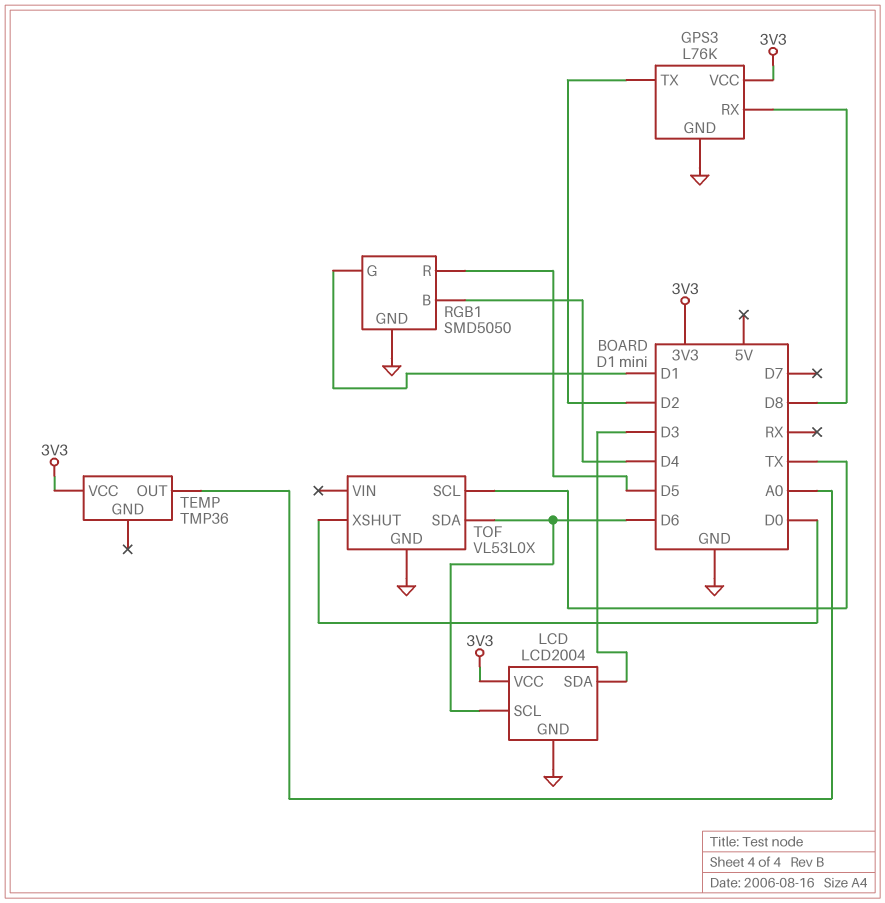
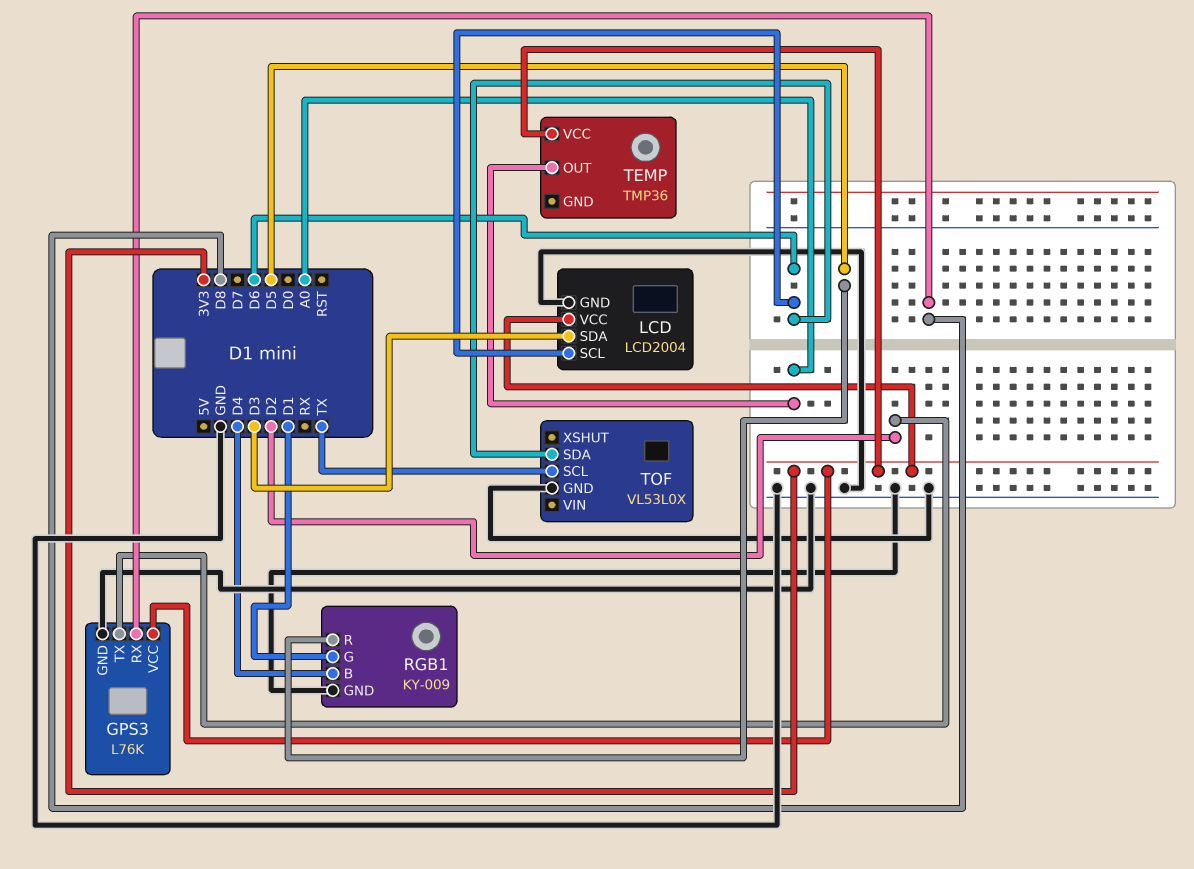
RGB1: SMD5050 -> KY-009
TOF pin XSHUT: D0 -> none

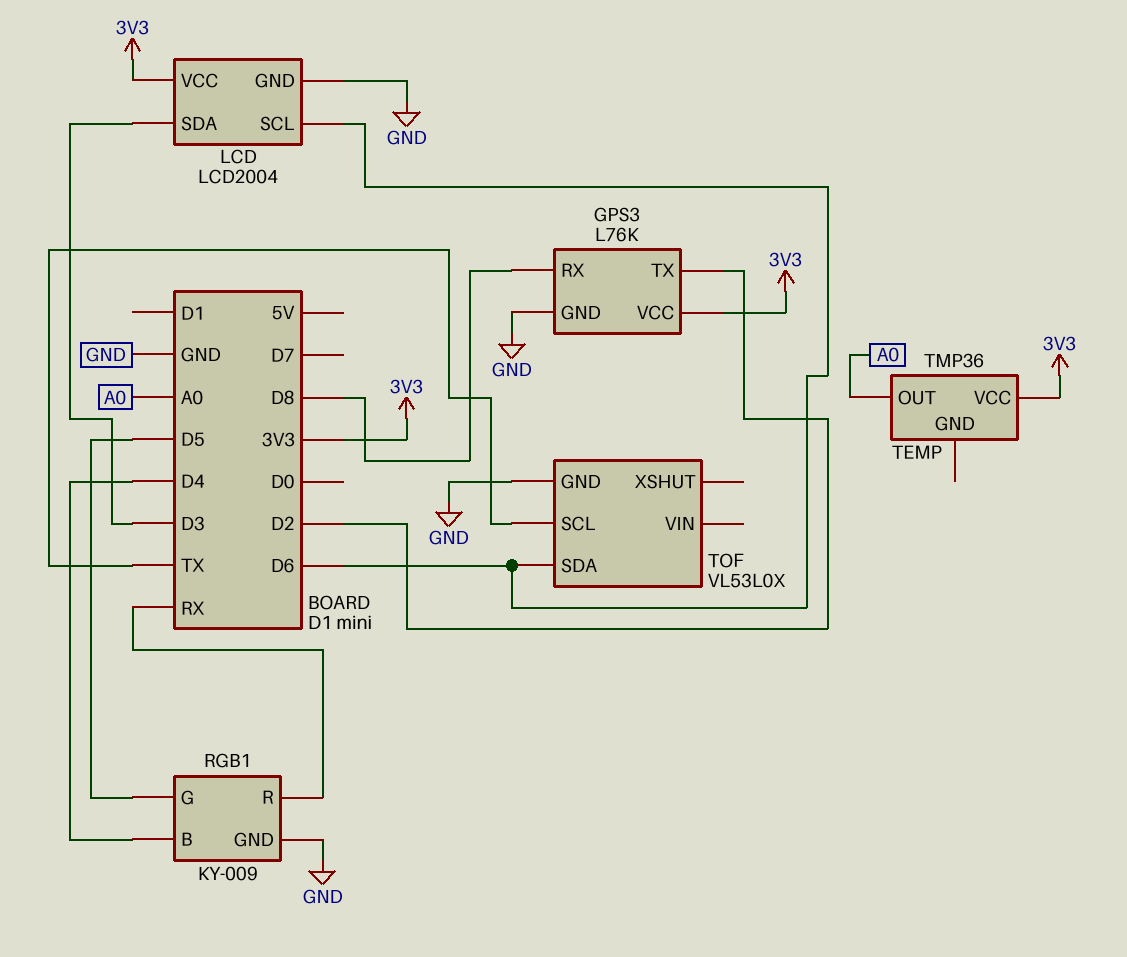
RGB1 pin G: D1 -> D5
RGB1 pin R: D5 -> RX

